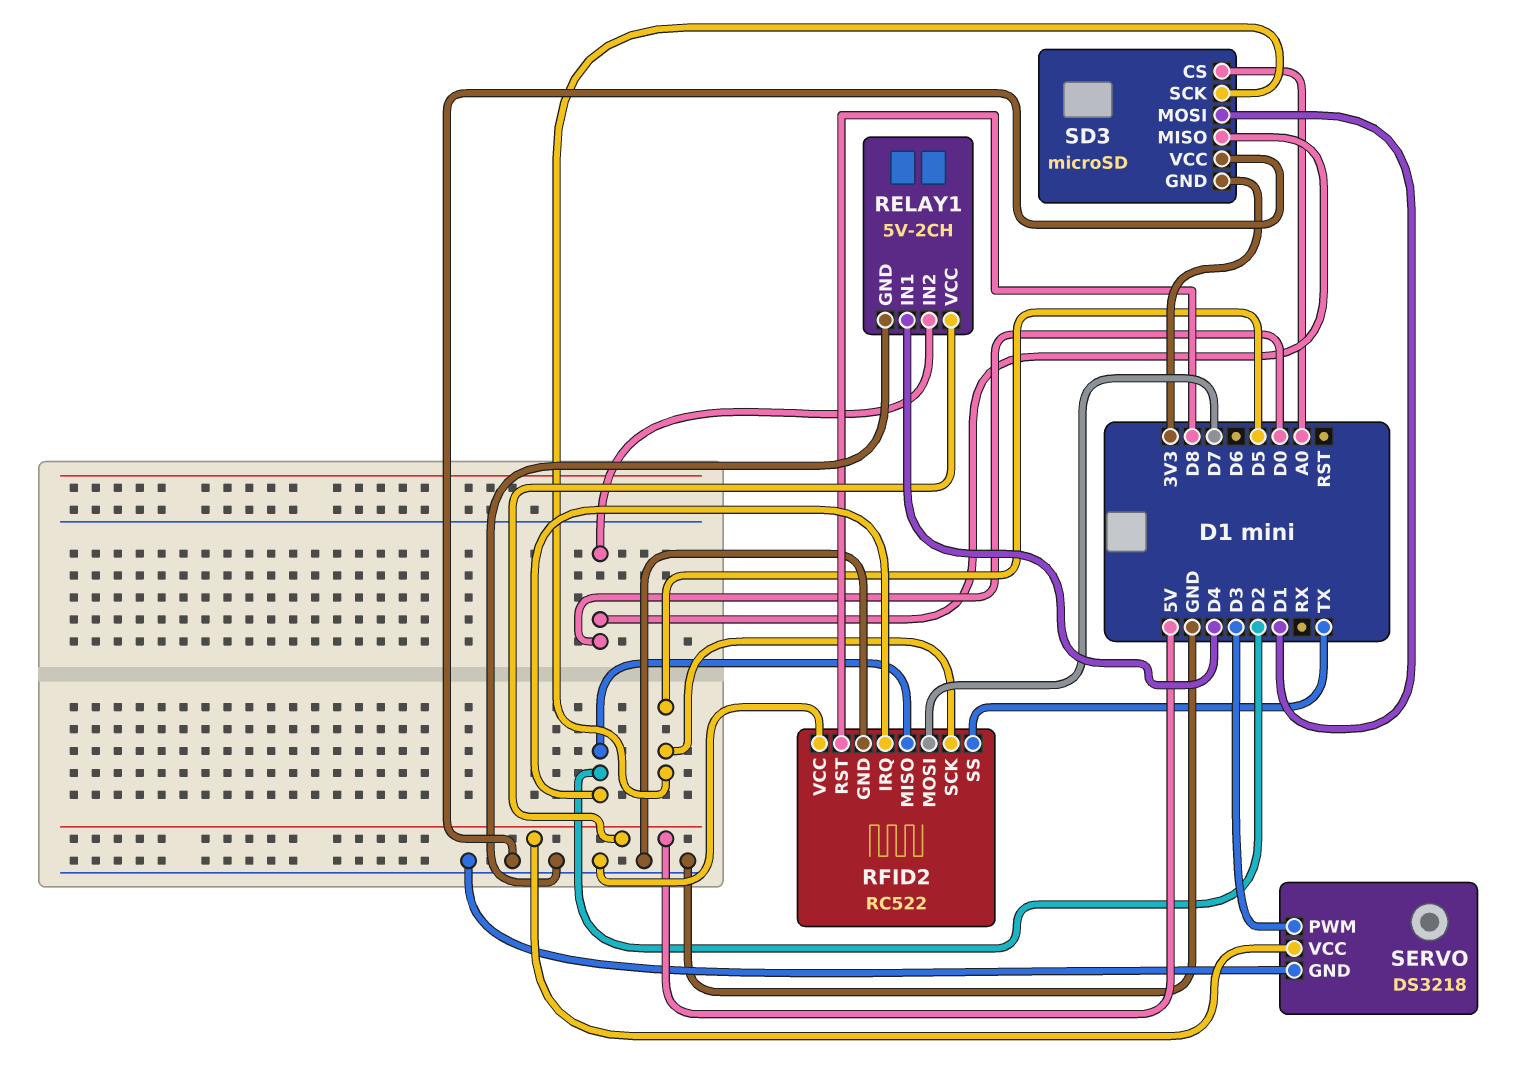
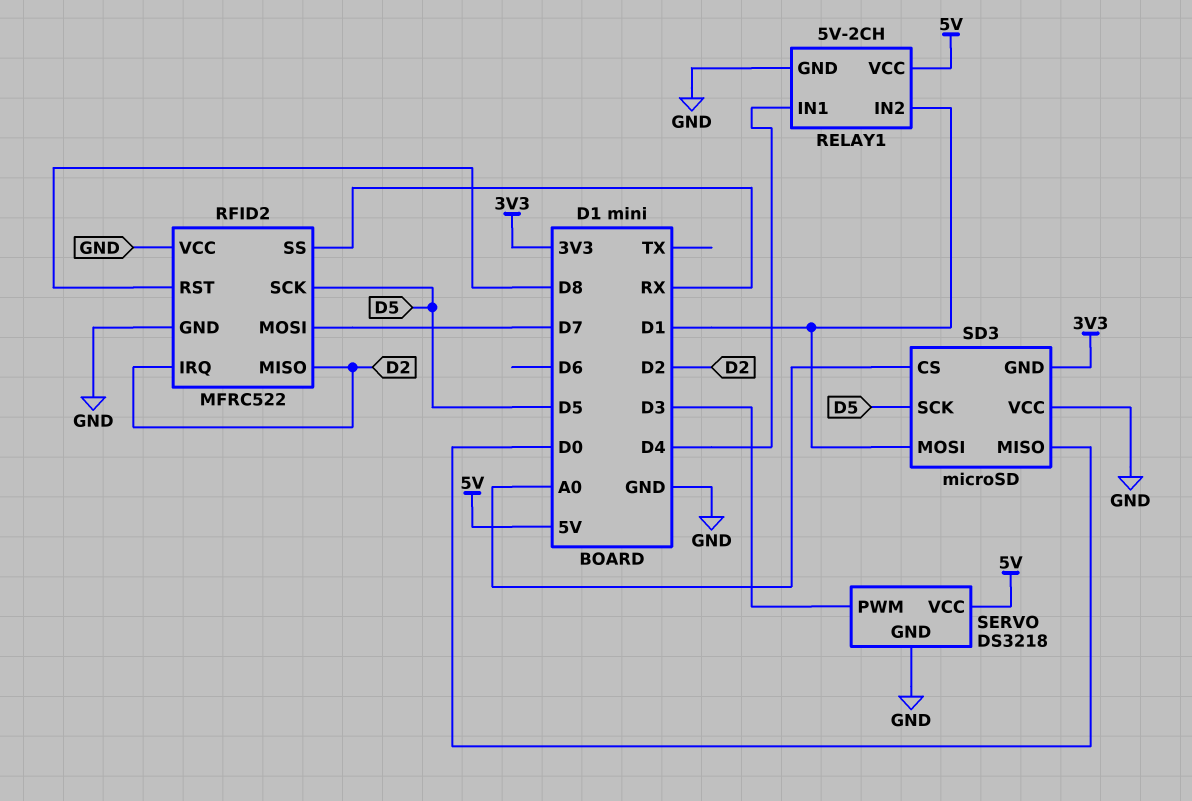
RELAY1 pin IN2: D0 -> D1
RFID2: RC522 -> MFRC522
RFID2 pin SS: TX -> RX

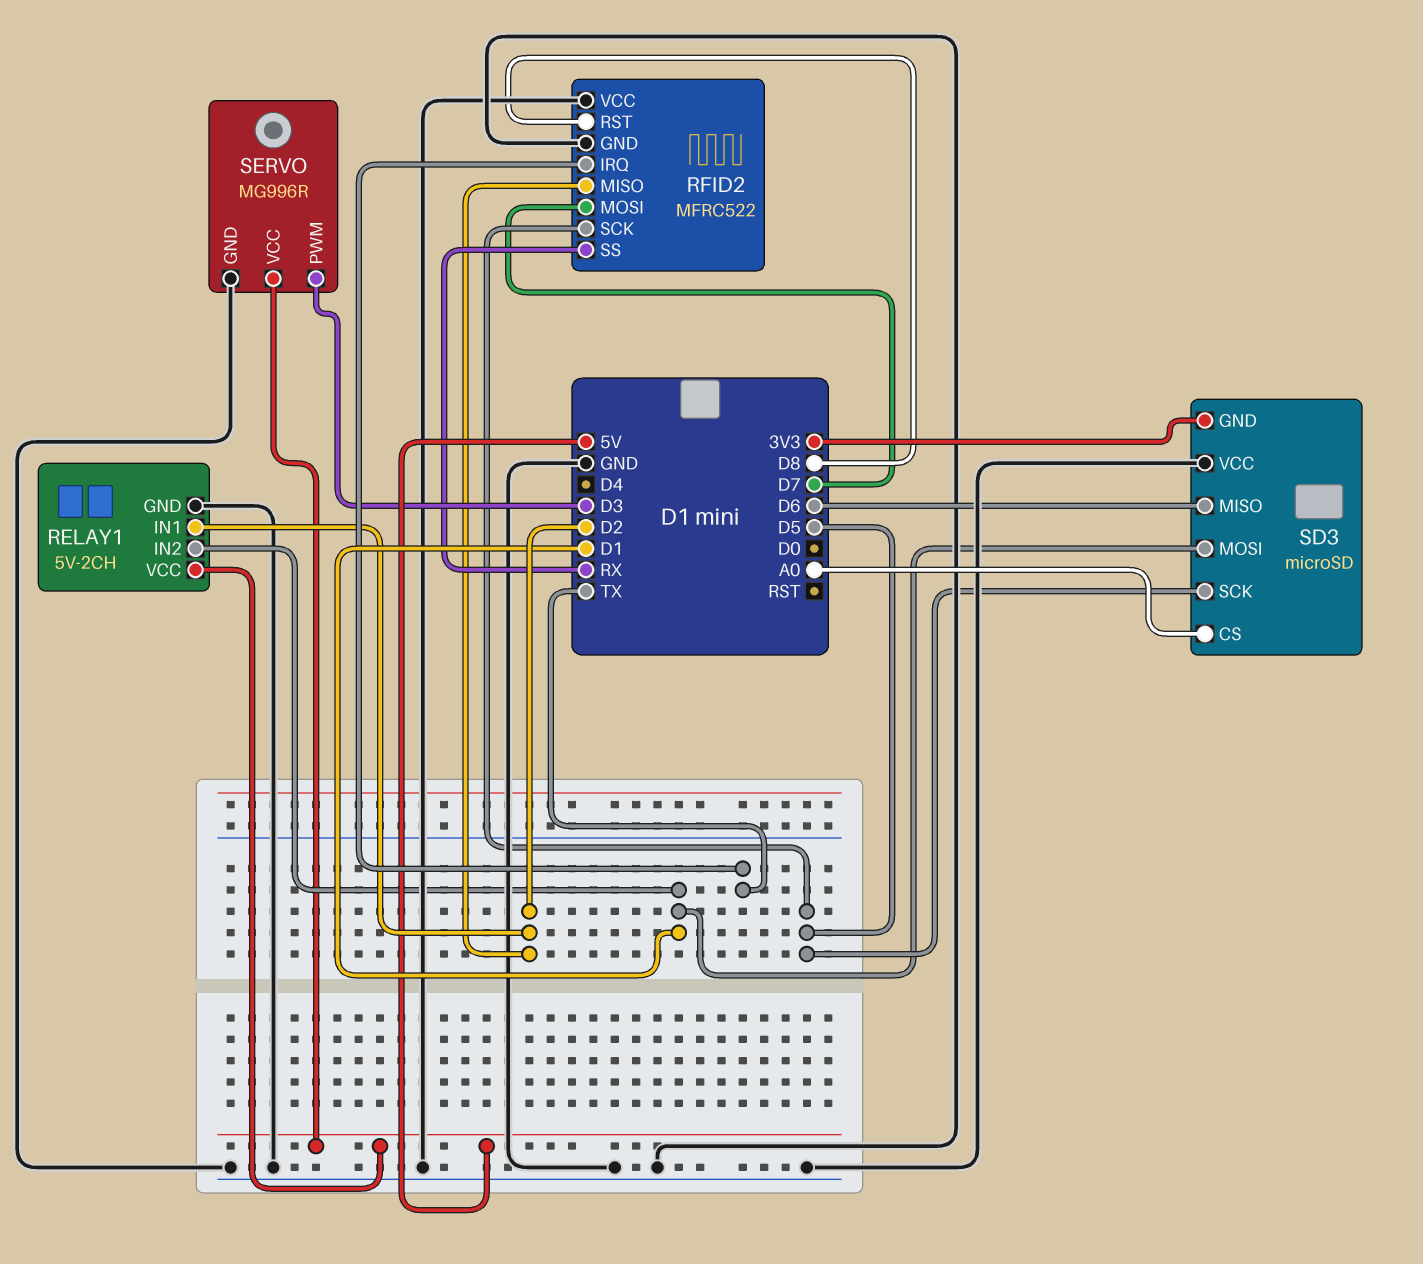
RELAY1 pin IN1: D4 -> D2
RFID2 pin IRQ: D2 -> TX
SD3 pin MISO: D0 -> D6
SERVO: DS3218 -> MG996R

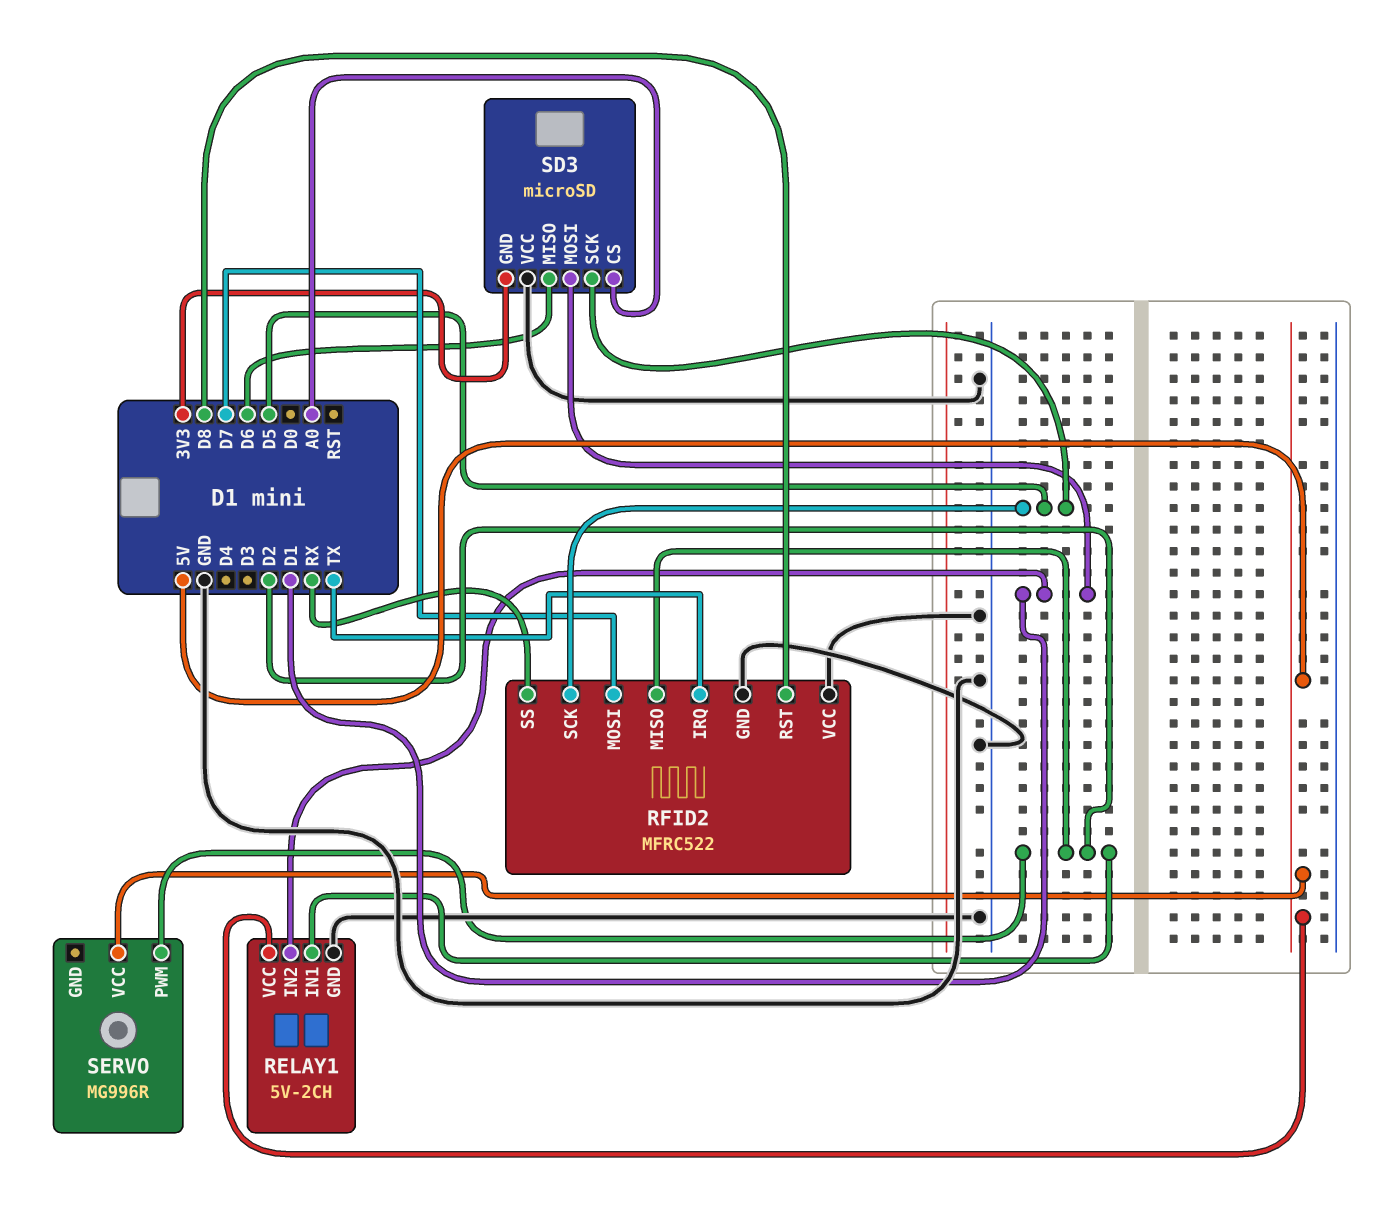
SERVO pin GND: GND -> none
SERVO pin PWM: D3 -> D2

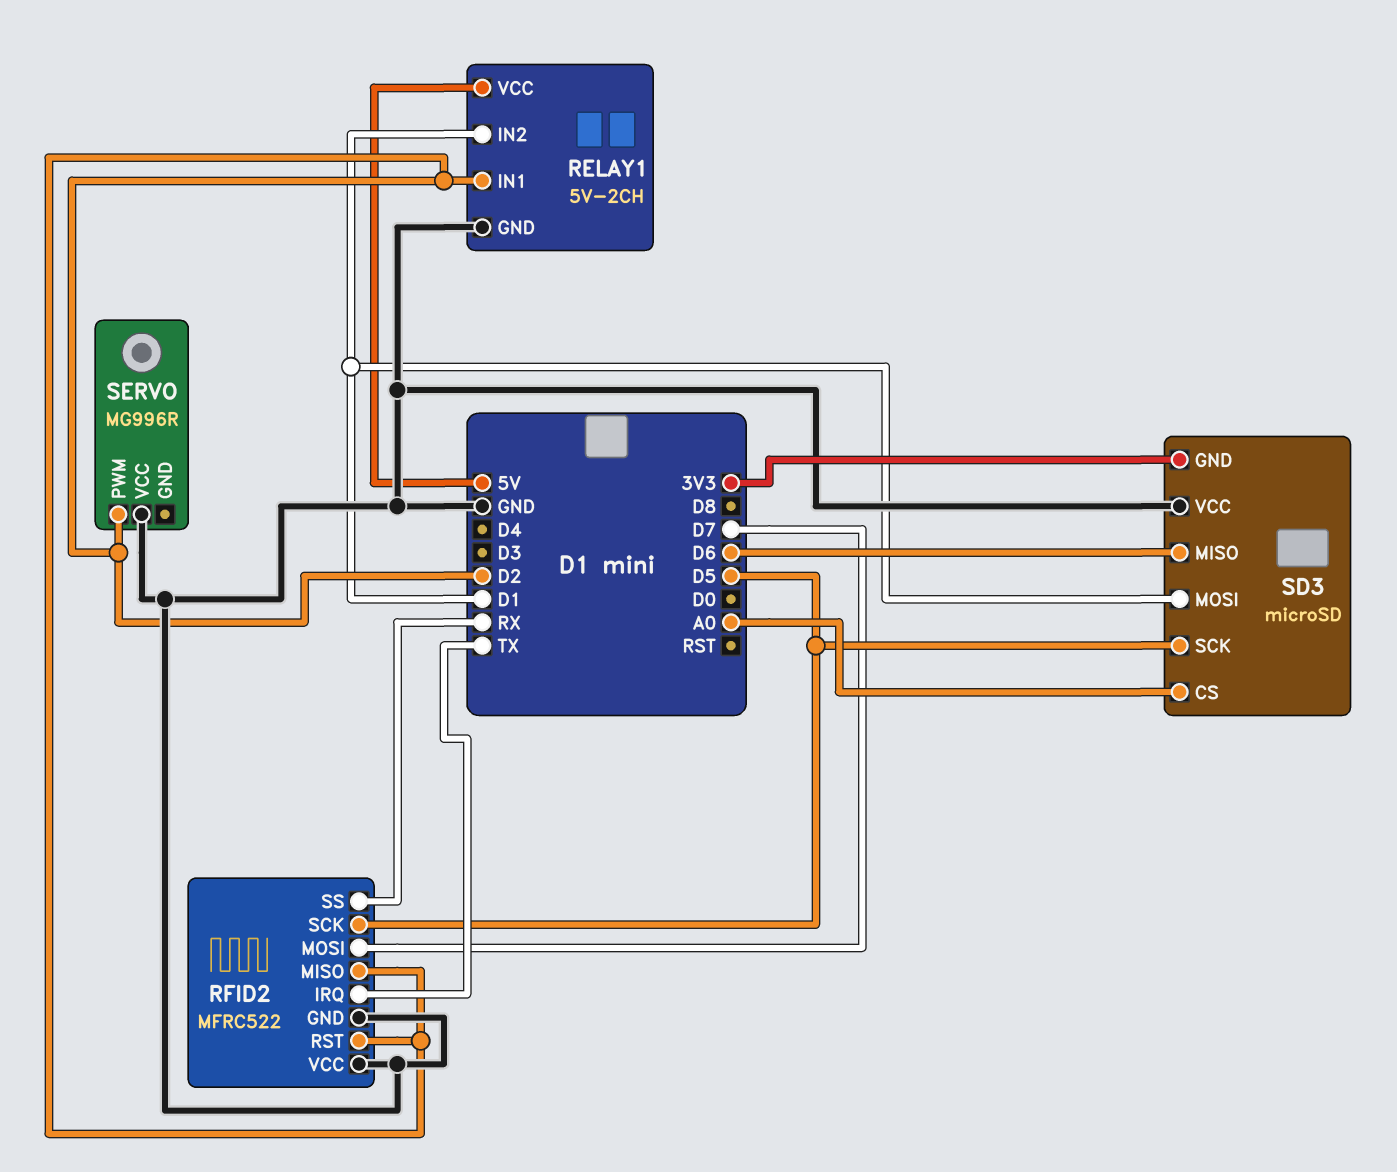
RFID2 pin RST: D8 -> D2
SERVO pin VCC: 5V -> GND

